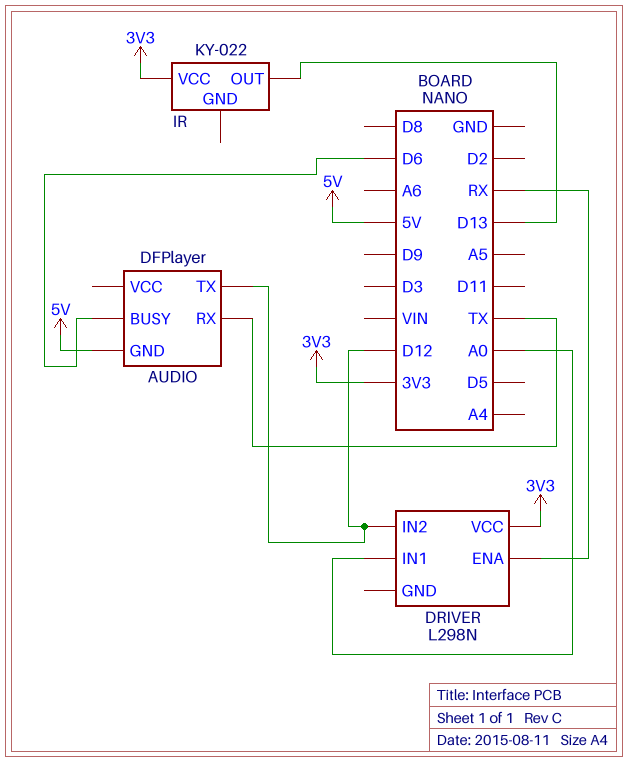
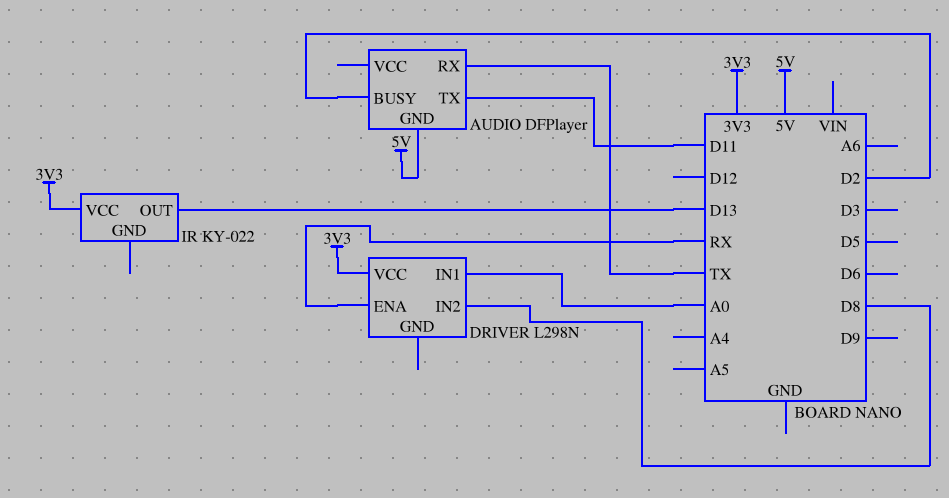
AUDIO pin BUSY: D6 -> D2
AUDIO pin TX: D12 -> D11
DRIVER pin IN2: D12 -> D8

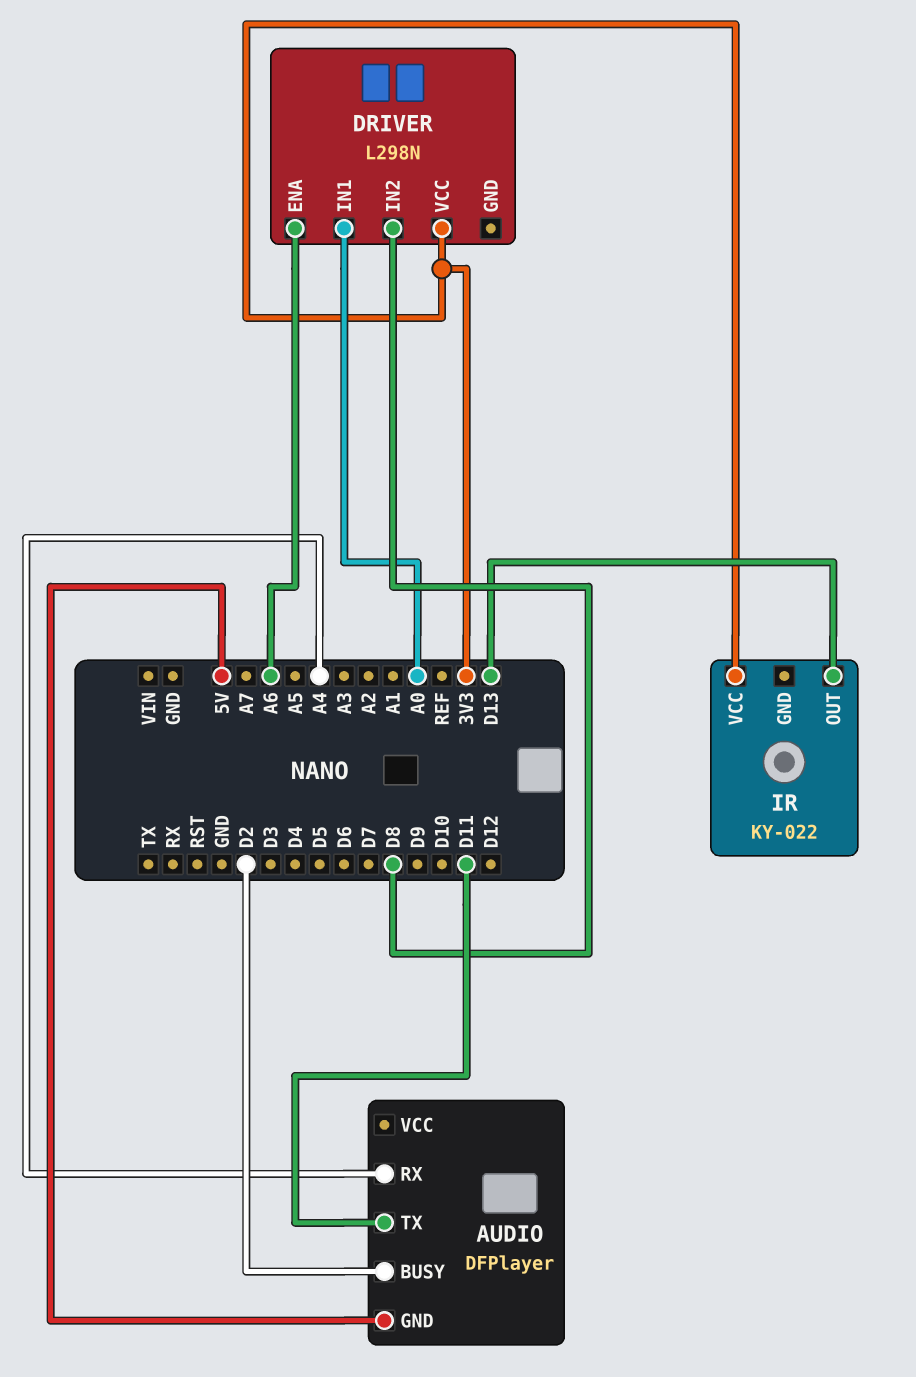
AUDIO pin RX: TX -> A4
DRIVER pin ENA: RX -> A6

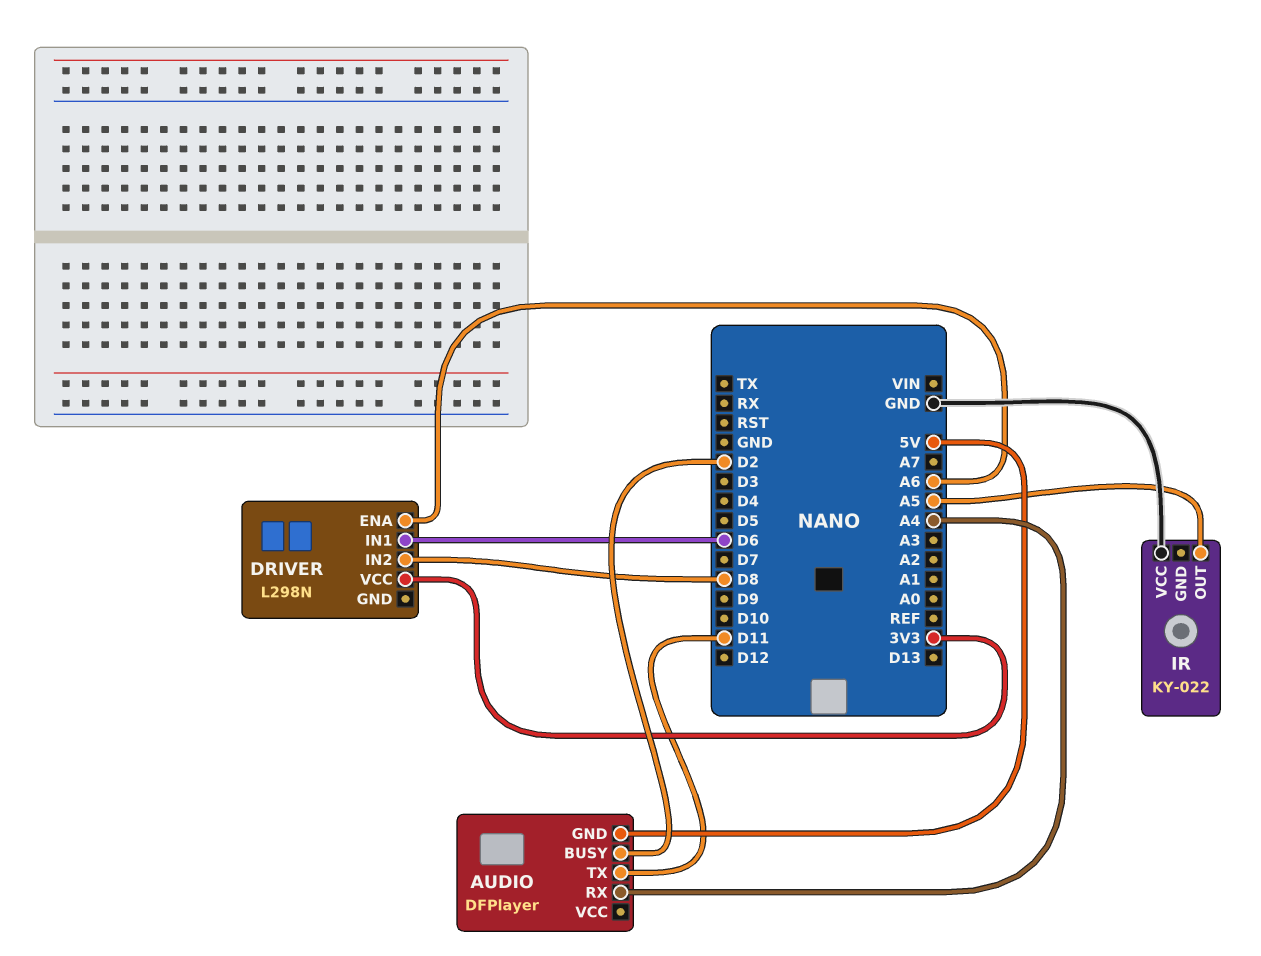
DRIVER pin IN1: A0 -> D6
IR pin OUT: D13 -> A5
IR pin VCC: 3V3 -> GND

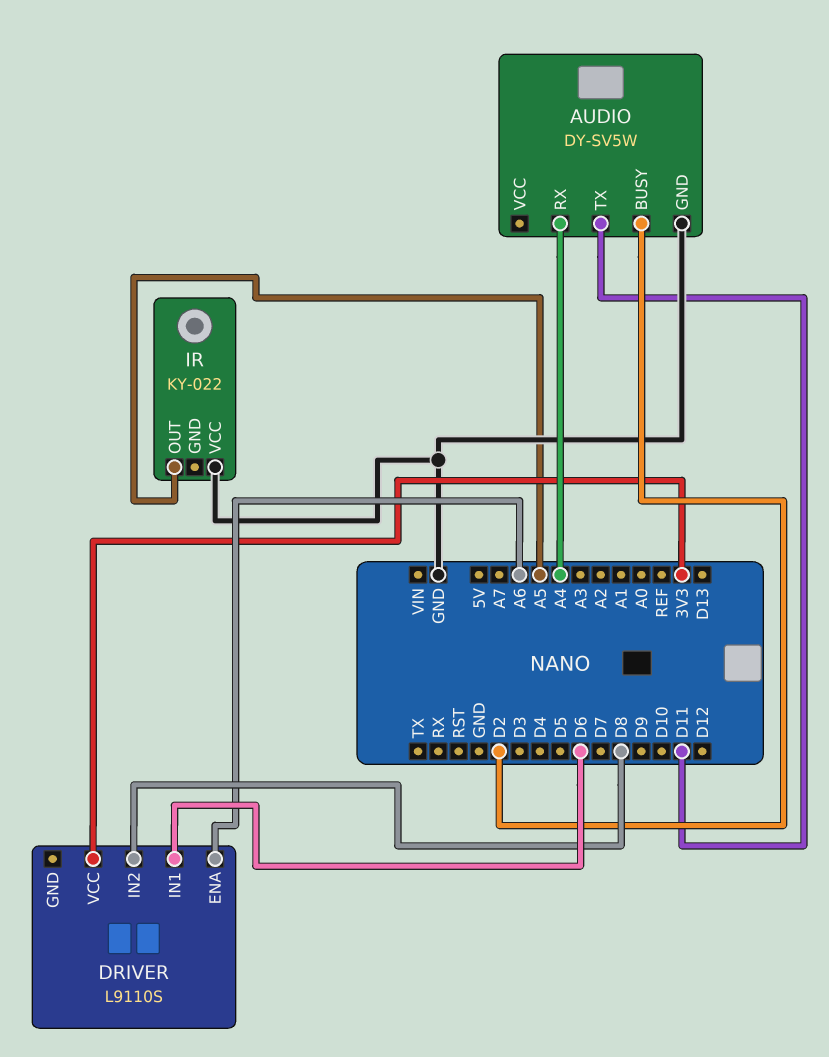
AUDIO: DFPlayer -> DY-SV5W
AUDIO pin GND: 5V -> GND
DRIVER: L298N -> L9110S

